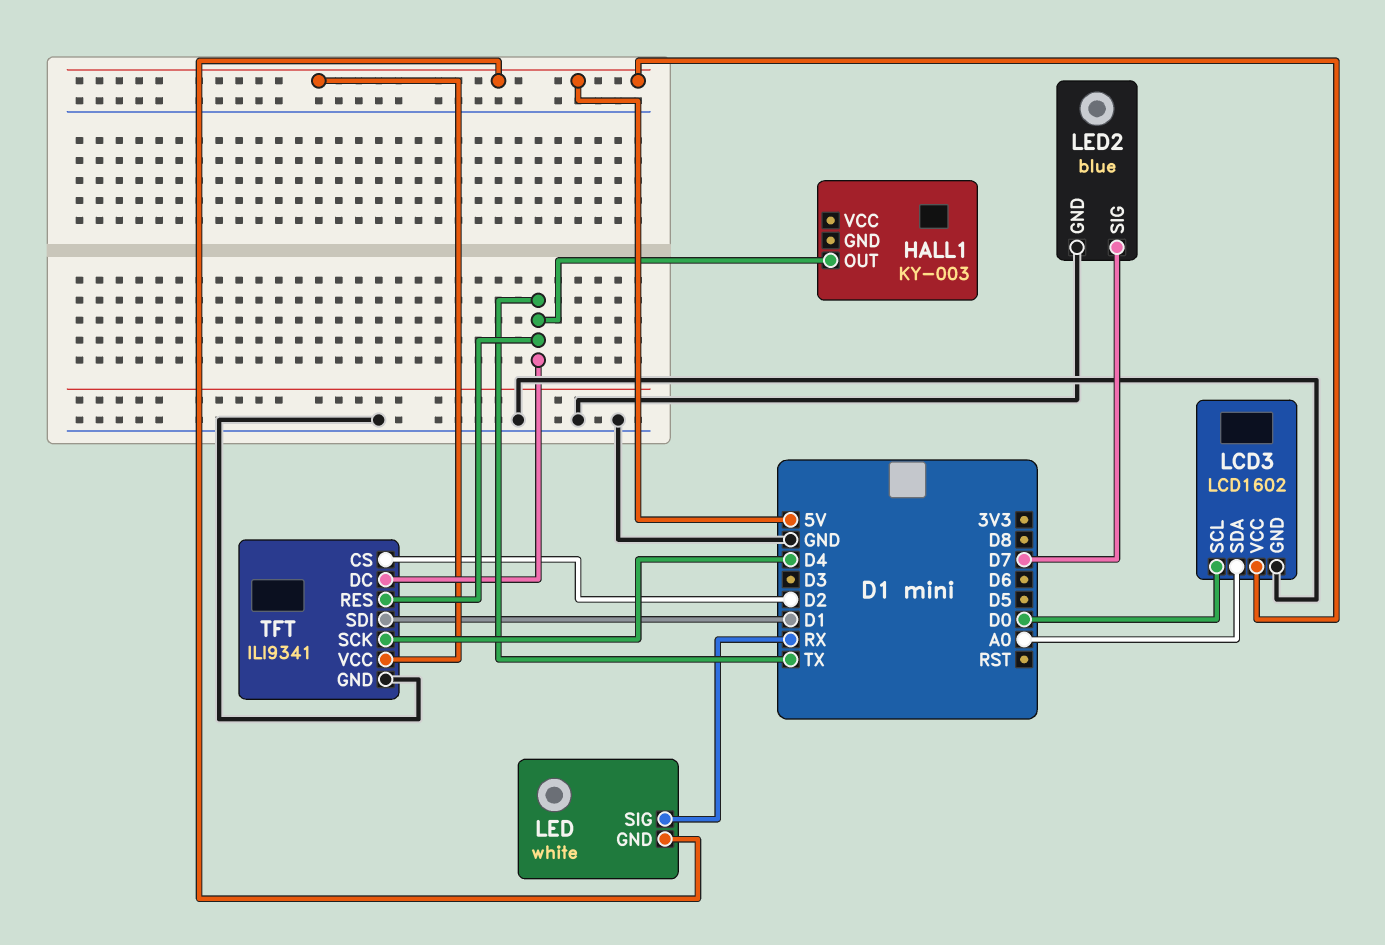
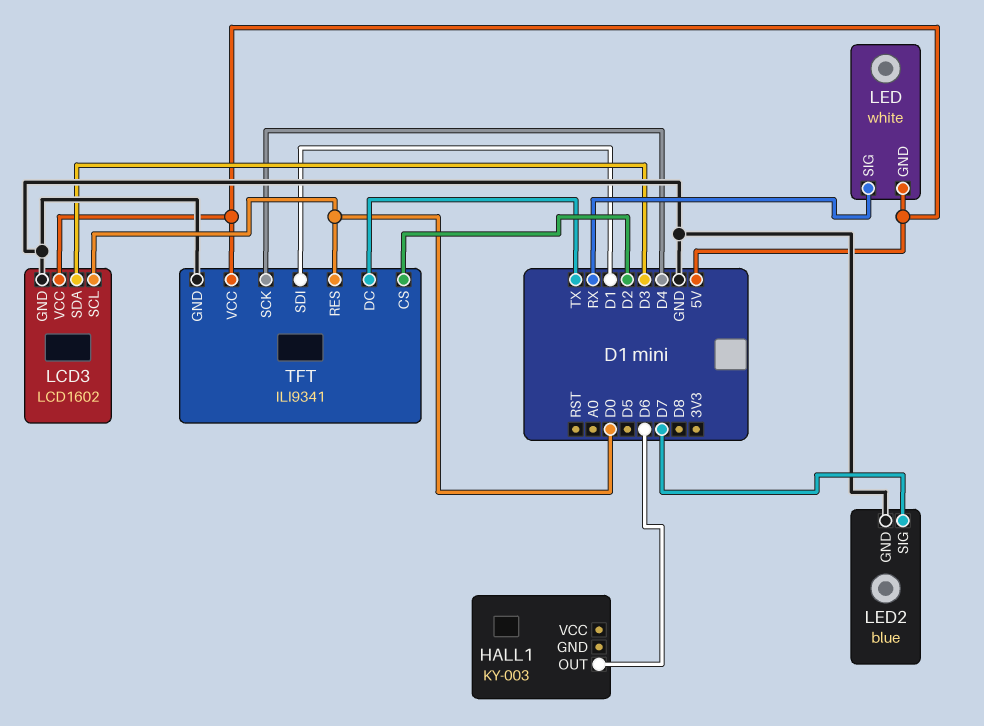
HALL1 pin OUT: TX -> D6
LCD3 pin SDA: A0 -> D3
TFT pin RES: TX -> D0

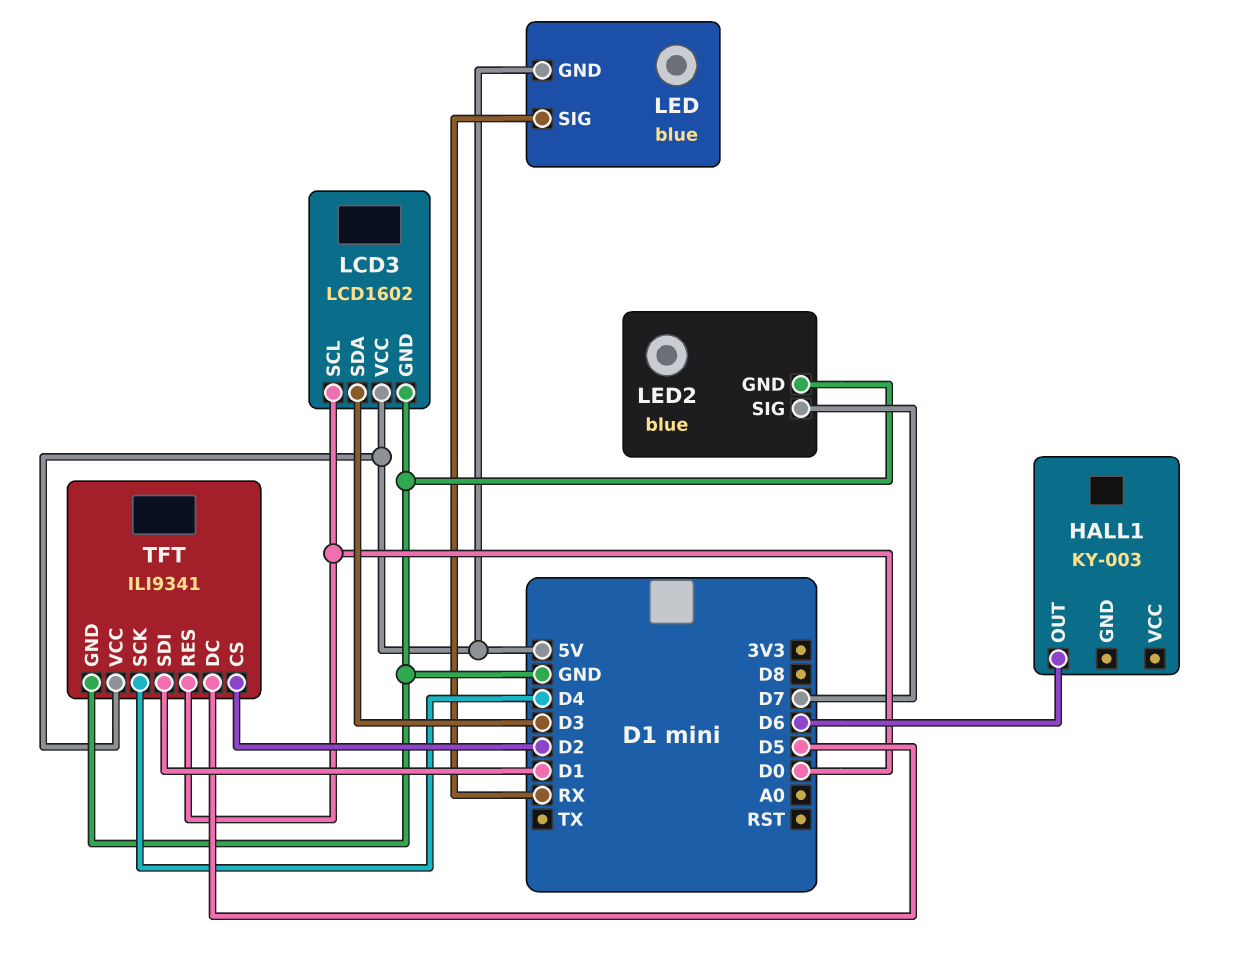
LED: white -> blue
TFT pin DC: TX -> D5

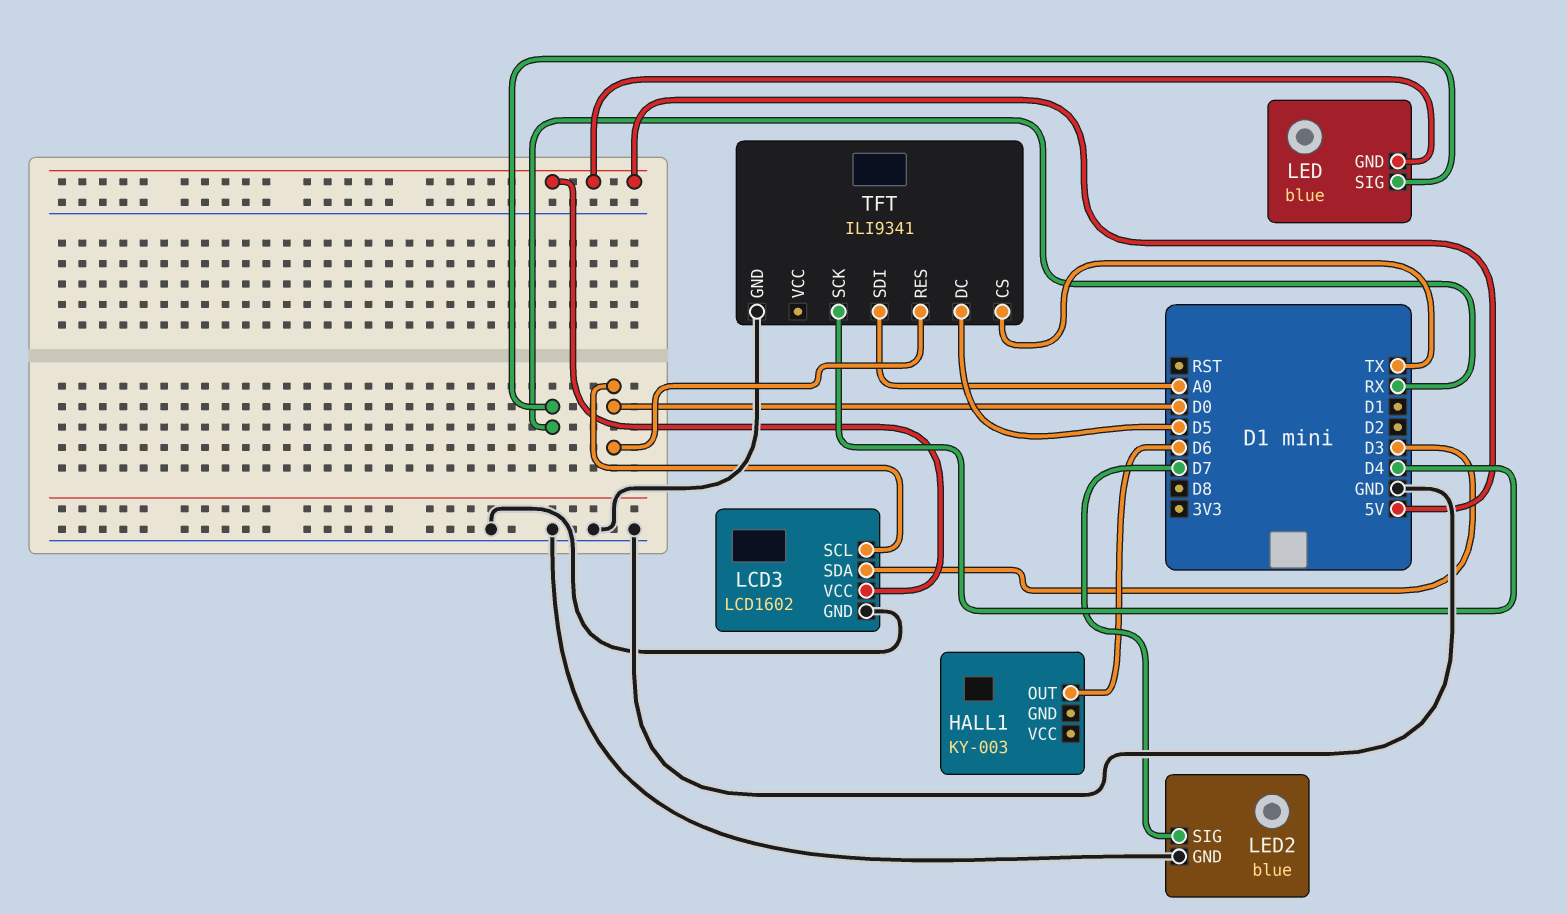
TFT pin CS: D2 -> TX
TFT pin SDI: D1 -> A0
TFT pin VCC: 5V -> none

